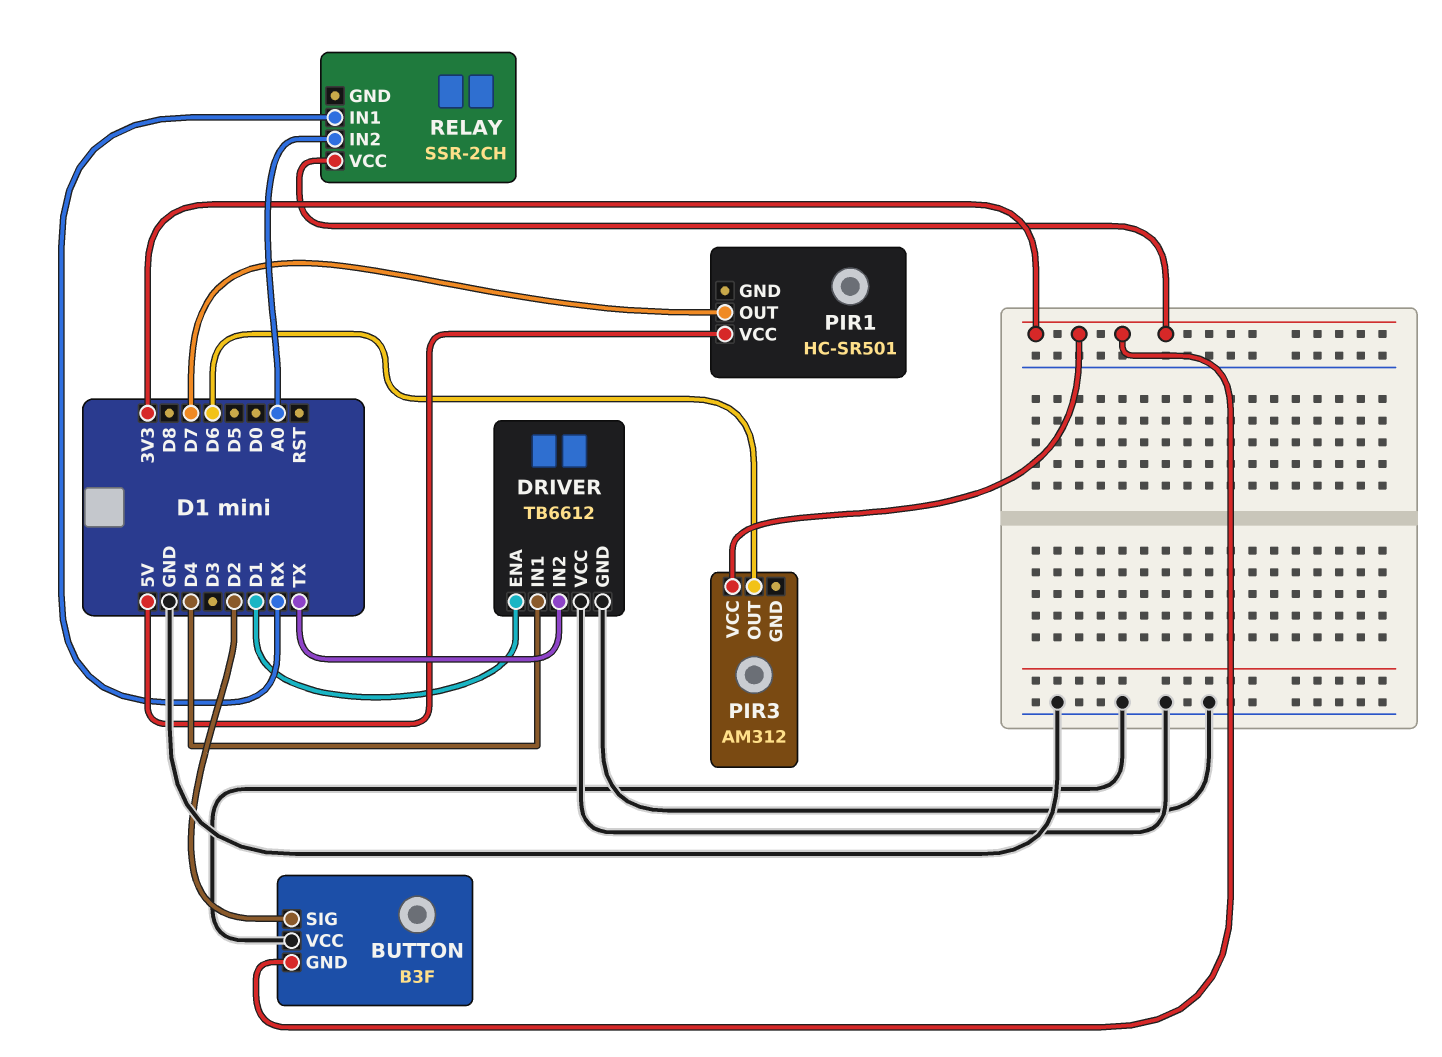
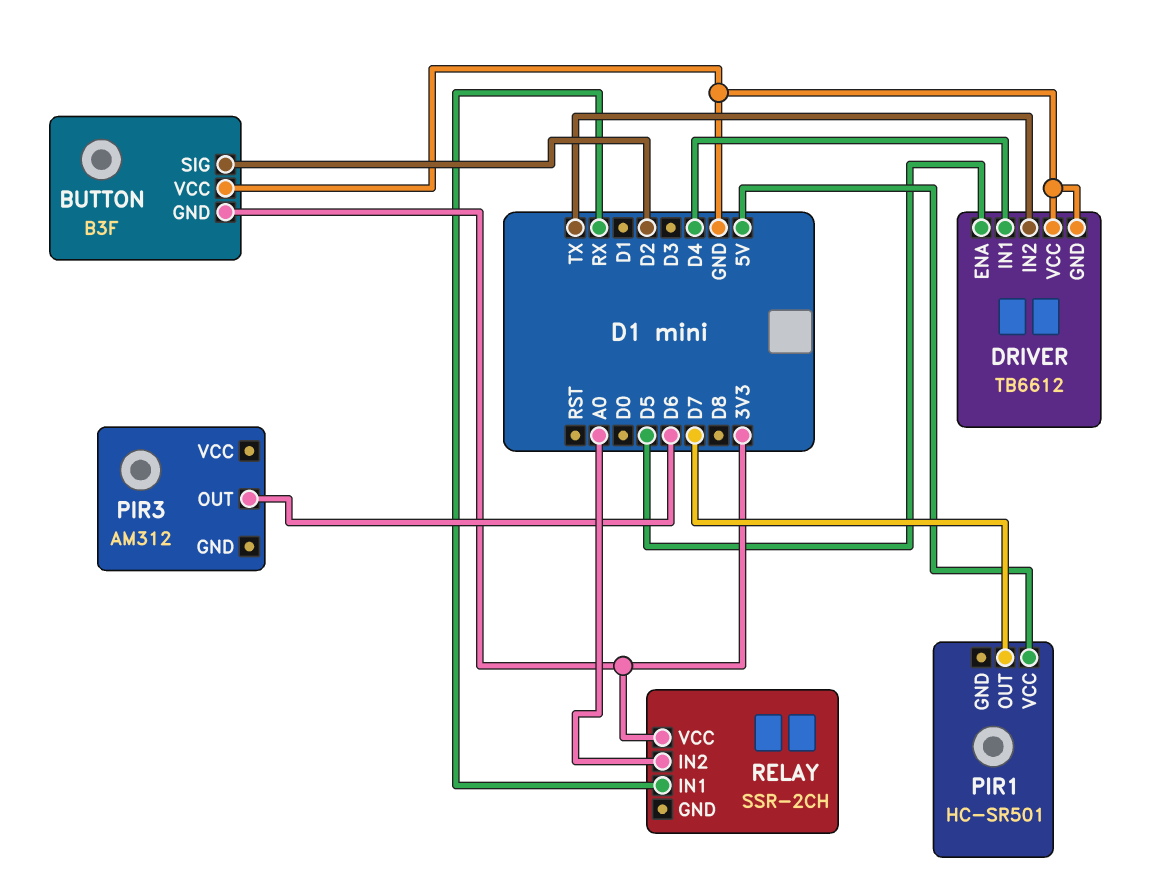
DRIVER pin ENA: D1 -> D5
PIR3 pin VCC: 3V3 -> none

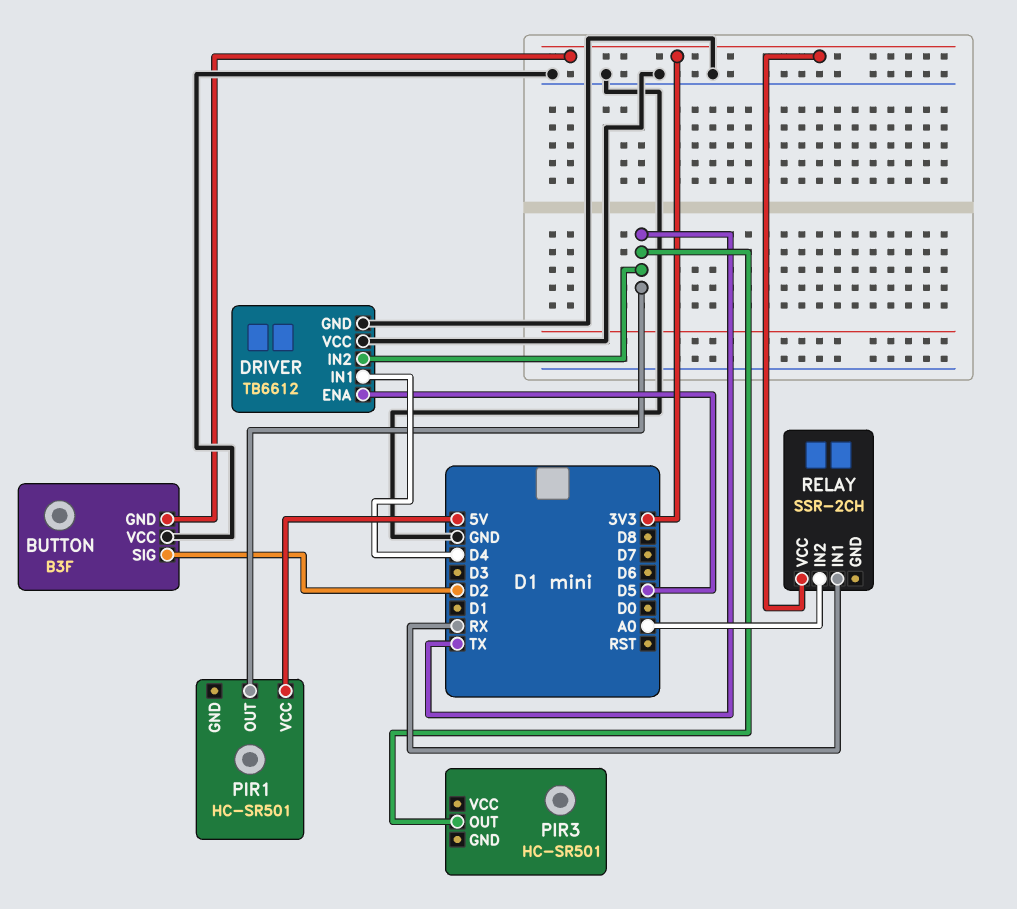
PIR1 pin OUT: D7 -> TX
PIR3: AM312 -> HC-SR501
PIR3 pin OUT: D6 -> TX

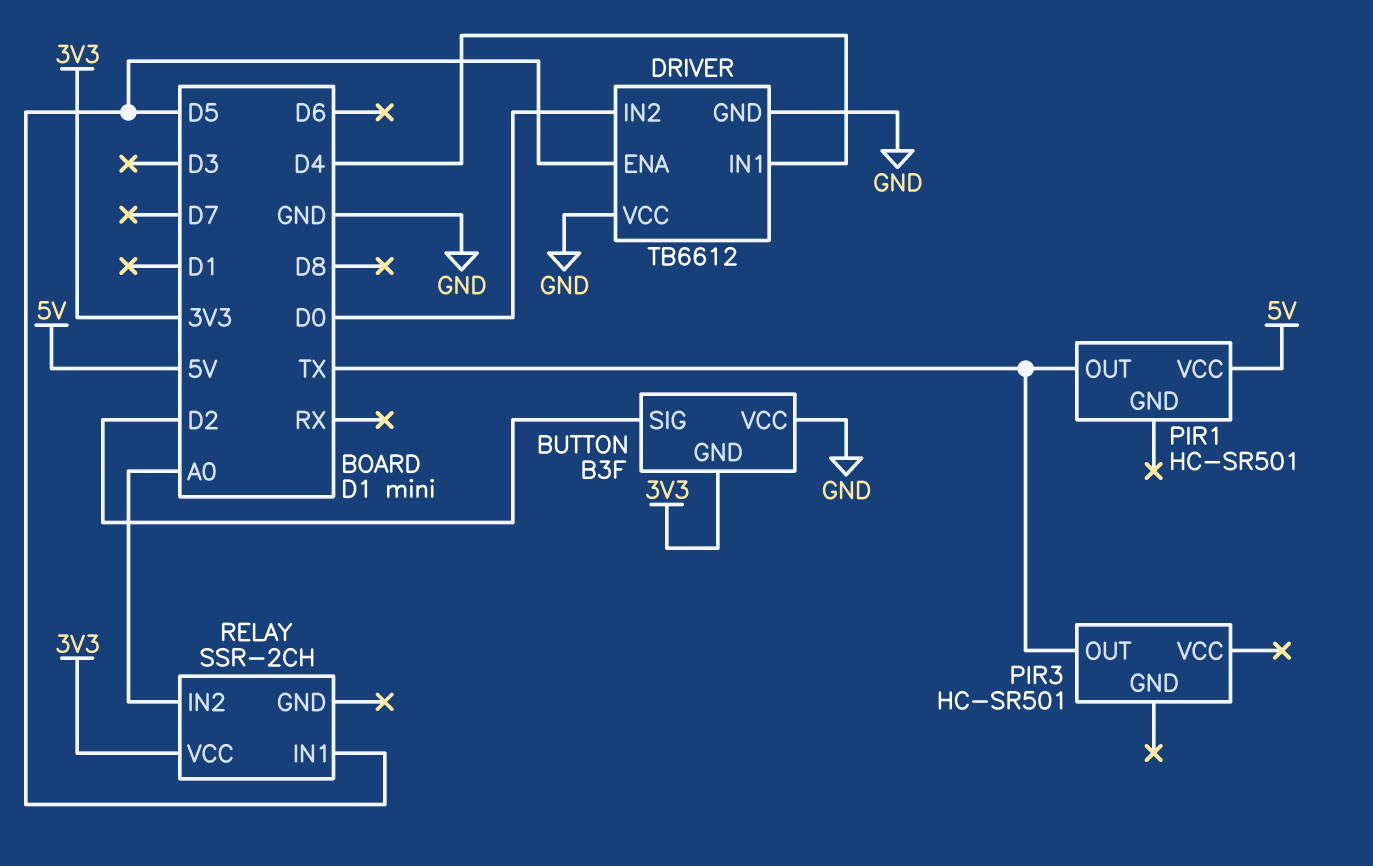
DRIVER pin IN2: TX -> D0
RELAY pin IN1: RX -> D5

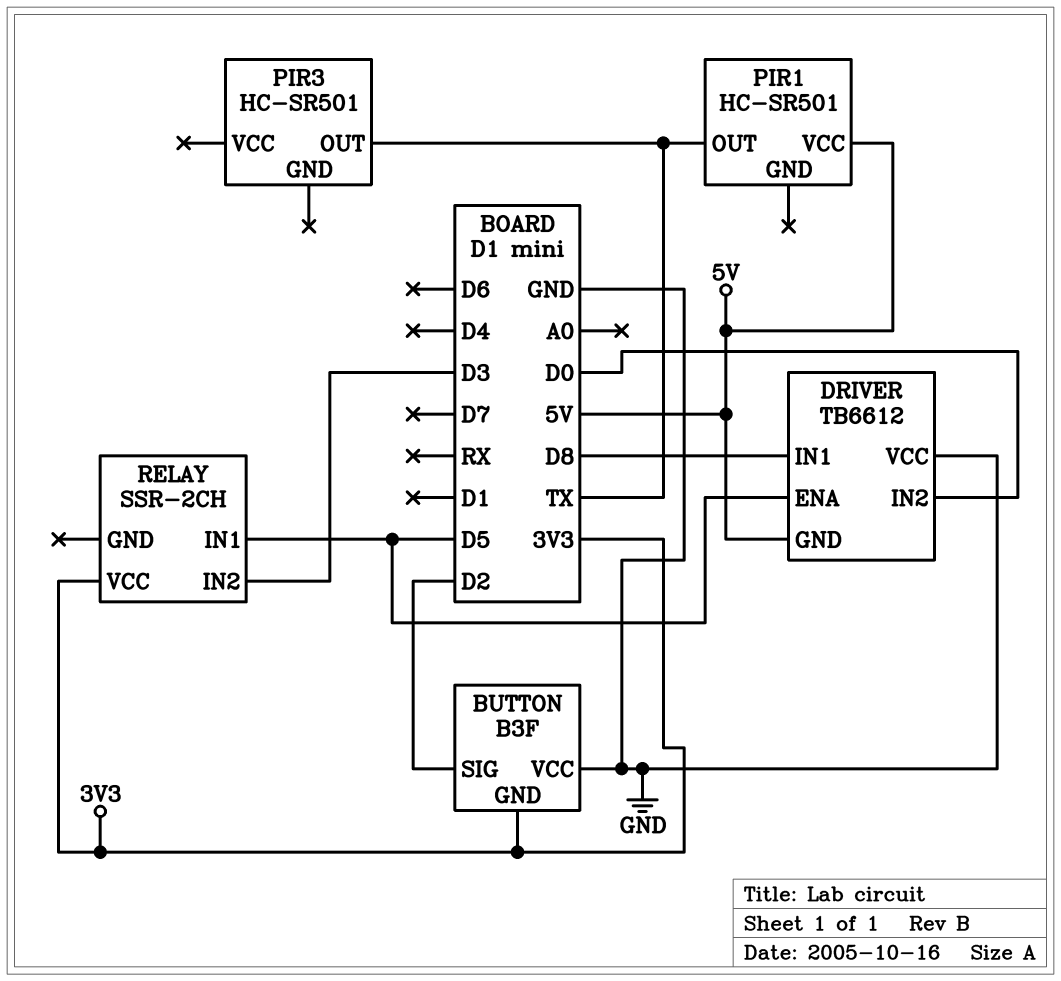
DRIVER pin GND: GND -> 5V
DRIVER pin IN1: D4 -> D8
RELAY pin IN2: A0 -> D3

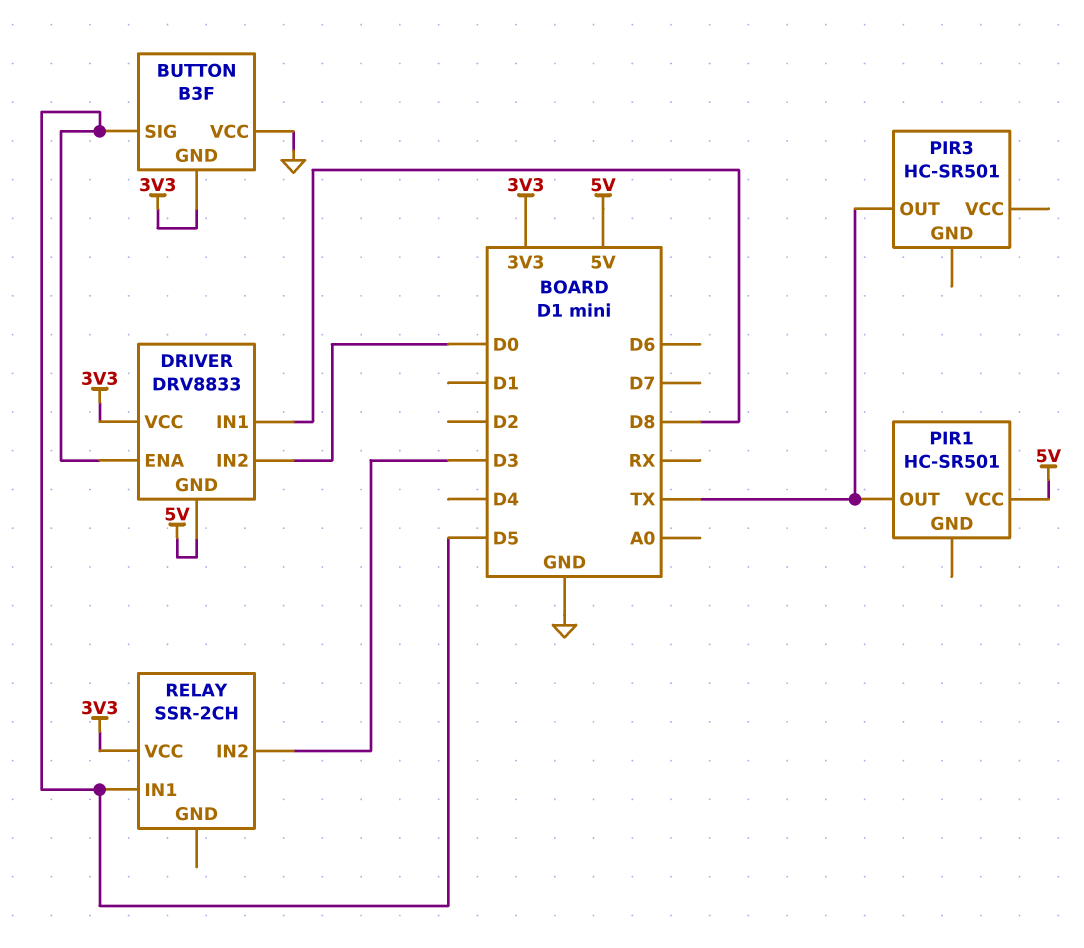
BUTTON pin SIG: D2 -> D5
DRIVER: TB6612 -> DRV8833
DRIVER pin VCC: GND -> 3V3

